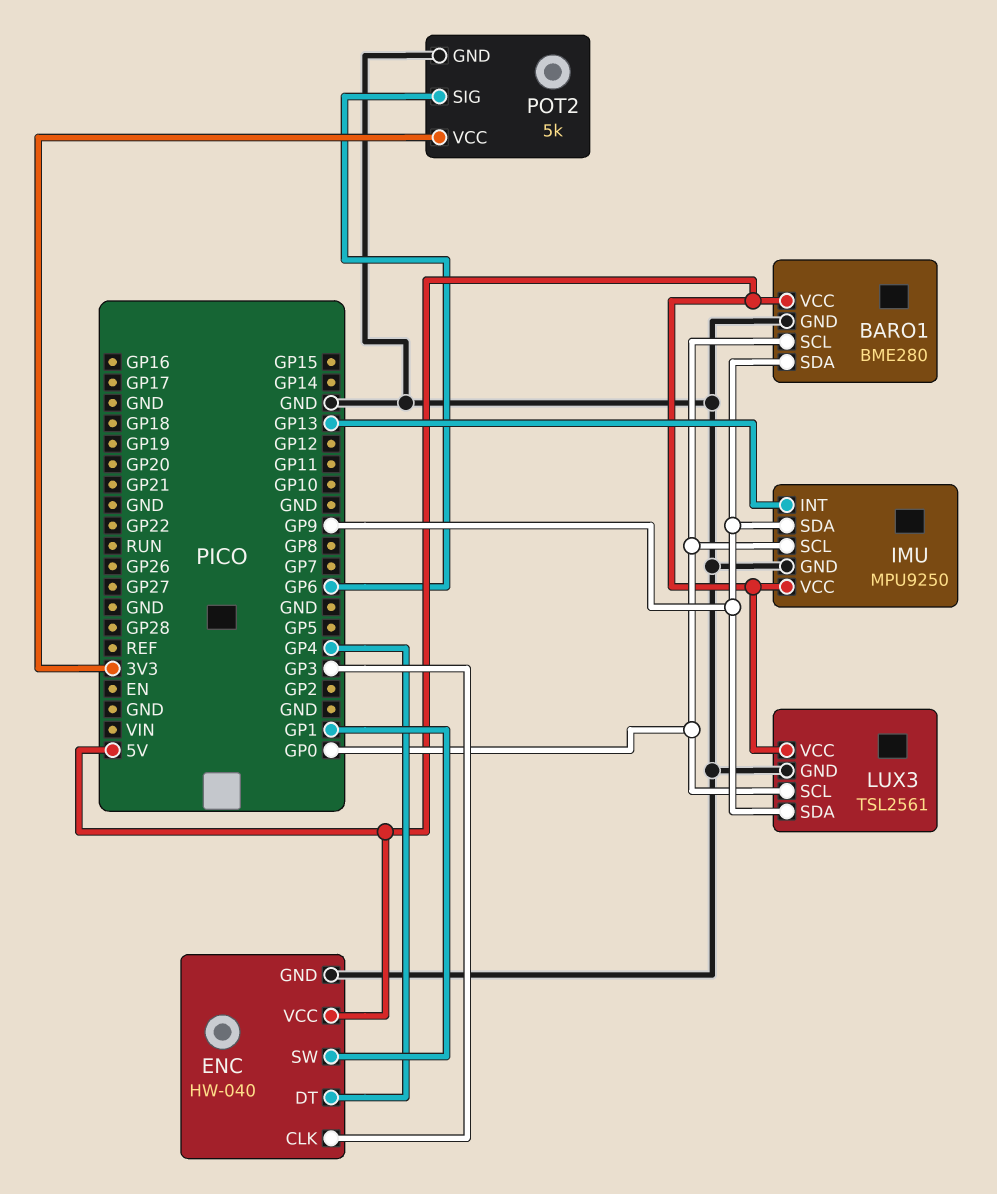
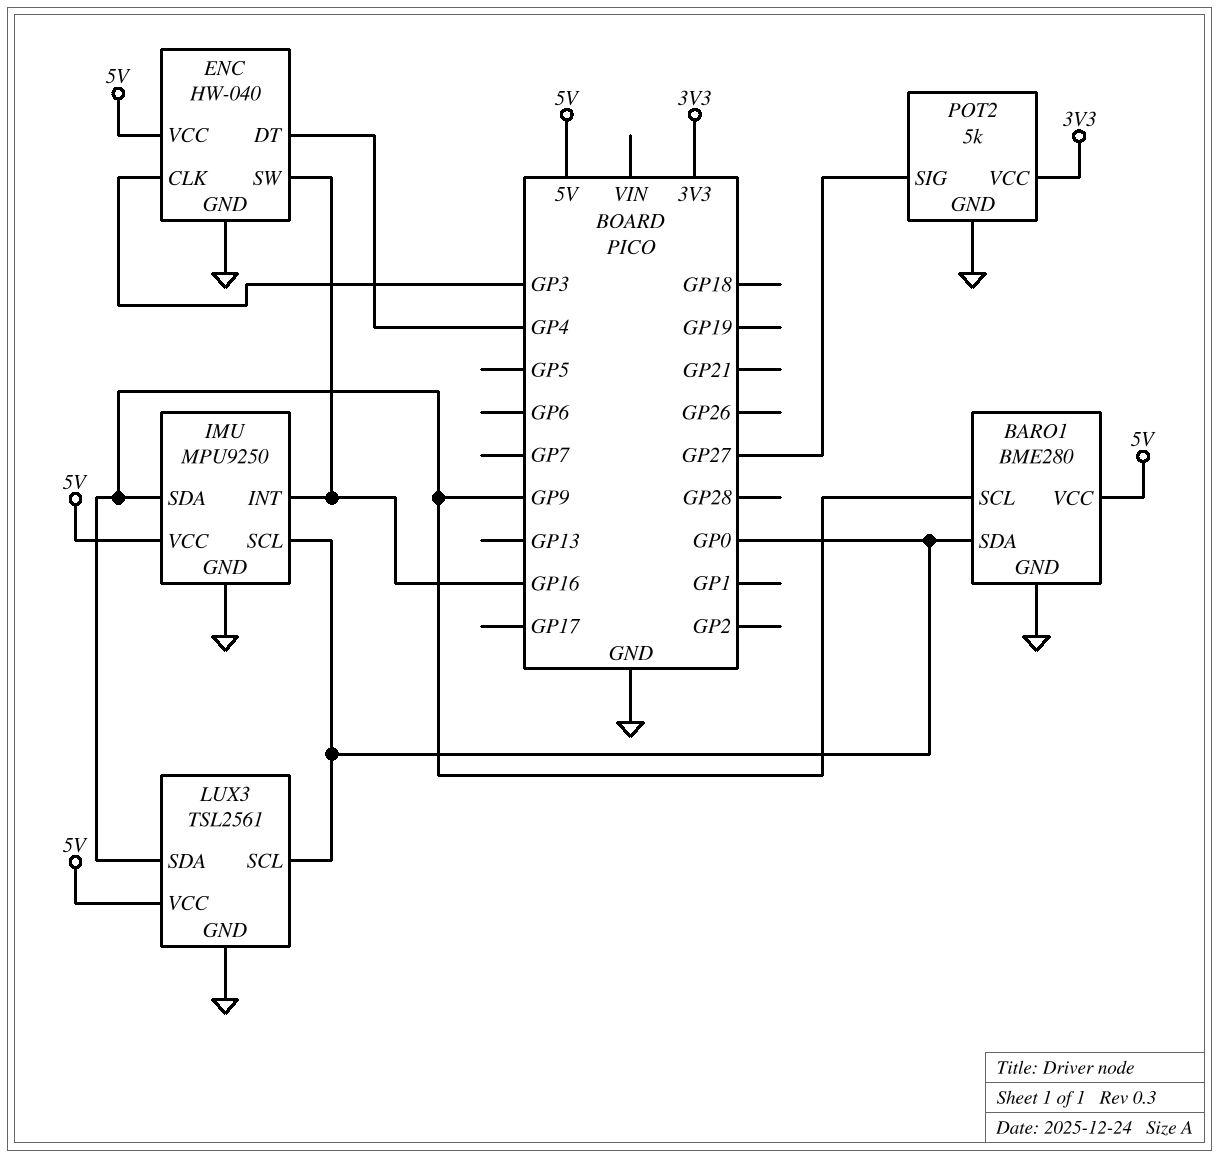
BARO1 pin SCL: GP0 -> GP9
BARO1 pin SDA: GP9 -> GP0
ENC pin SW: GP1 -> GP16
IMU pin INT: GP13 -> GP16
POT2 pin SIG: GP6 -> GP27

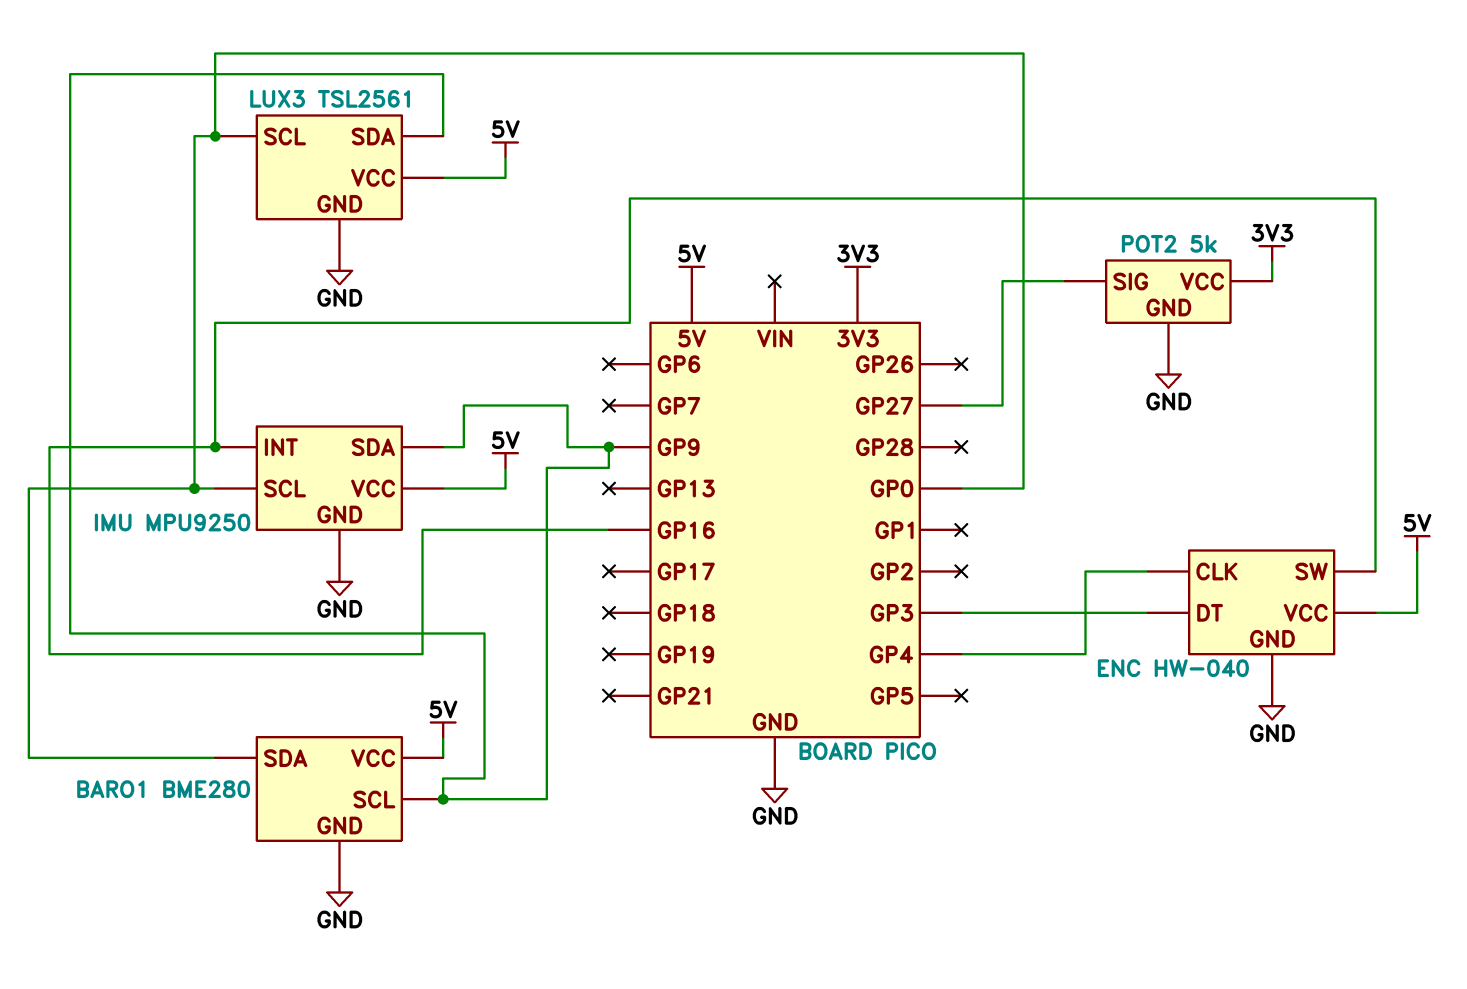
ENC pin CLK: GP3 -> GP4
ENC pin DT: GP4 -> GP3

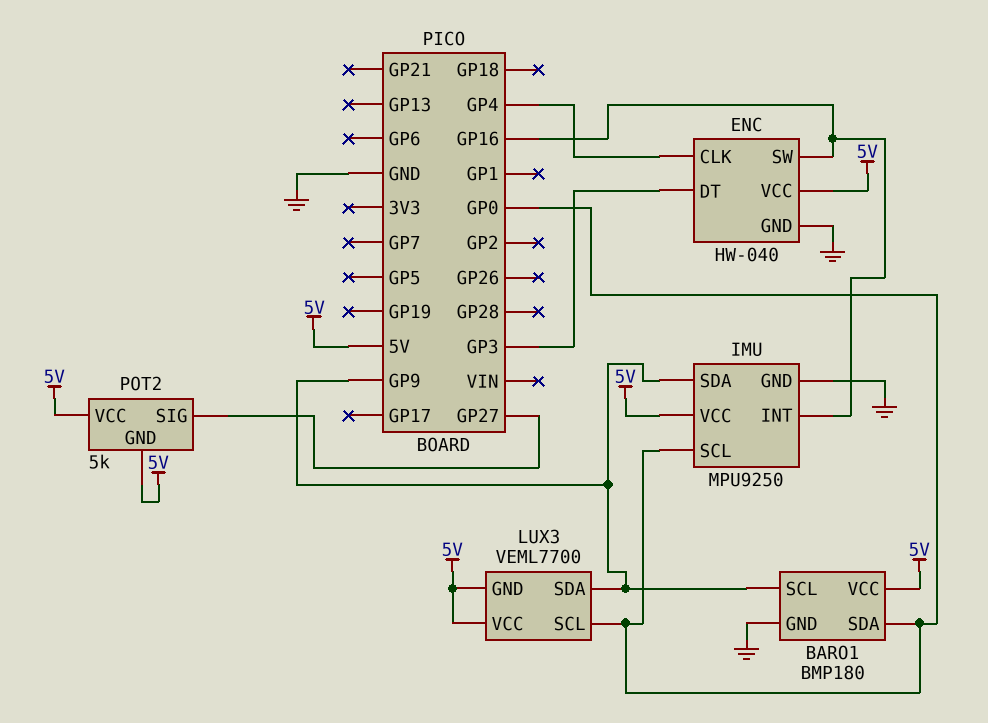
BARO1: BME280 -> BMP180
LUX3: TSL2561 -> VEML7700
LUX3 pin GND: GND -> 5V
POT2 pin GND: GND -> 5V
POT2 pin VCC: 3V3 -> 5V

